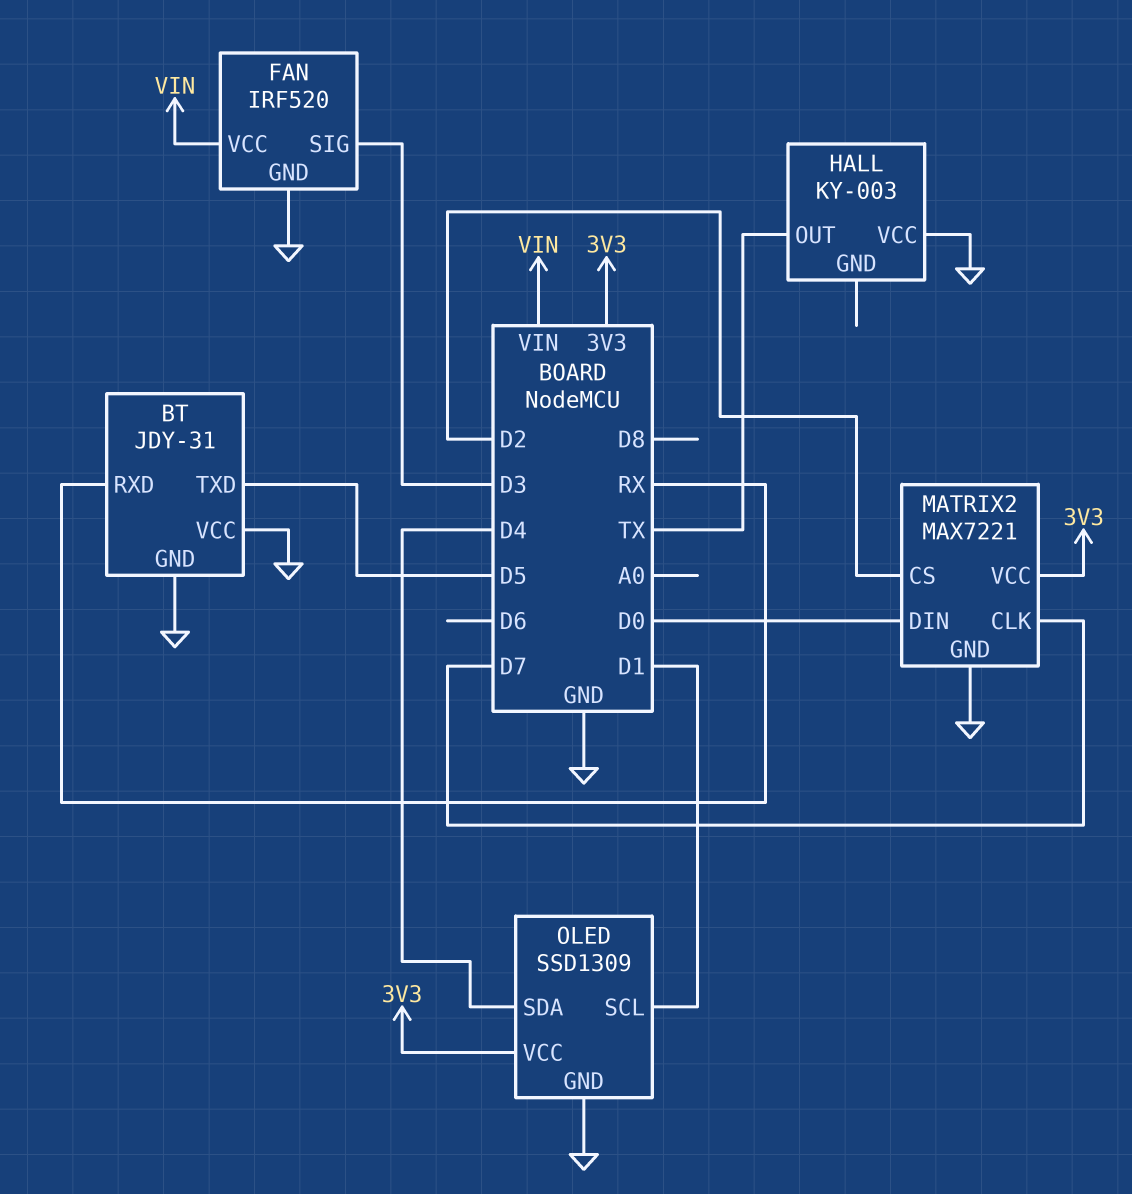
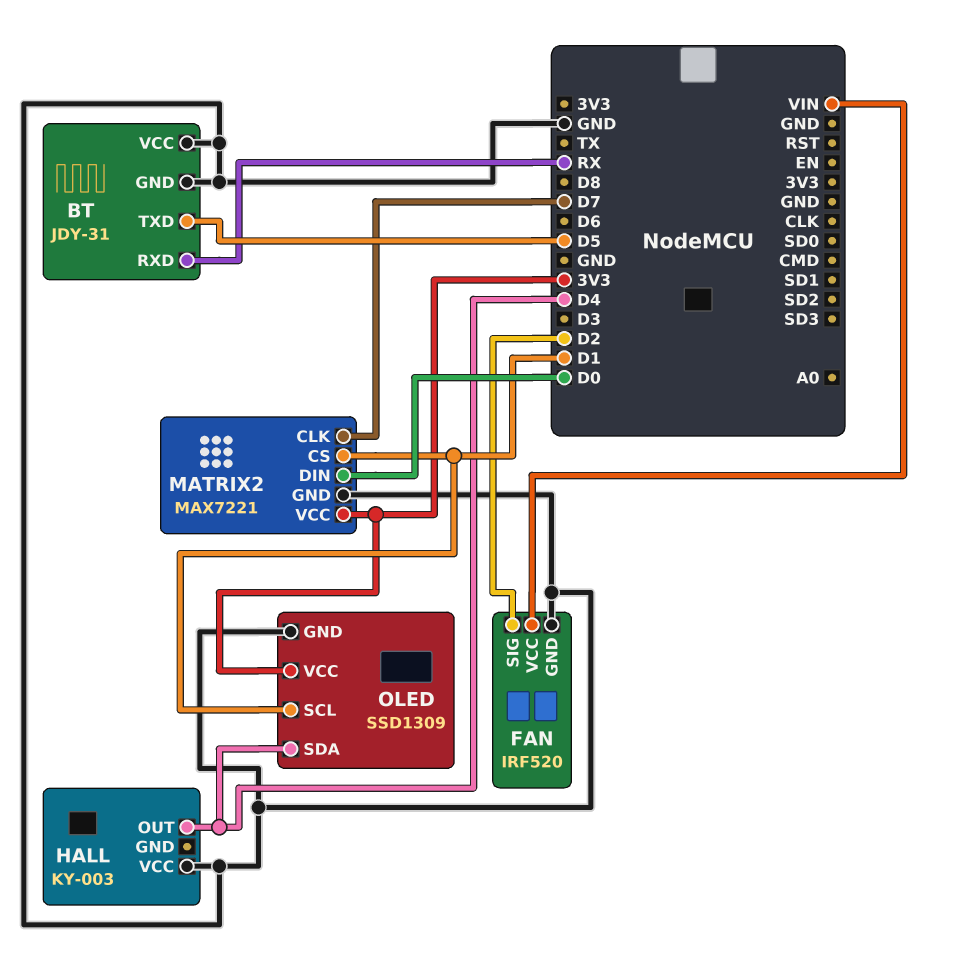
FAN pin SIG: D3 -> D2
HALL pin OUT: TX -> D4
MATRIX2 pin CS: D2 -> D1

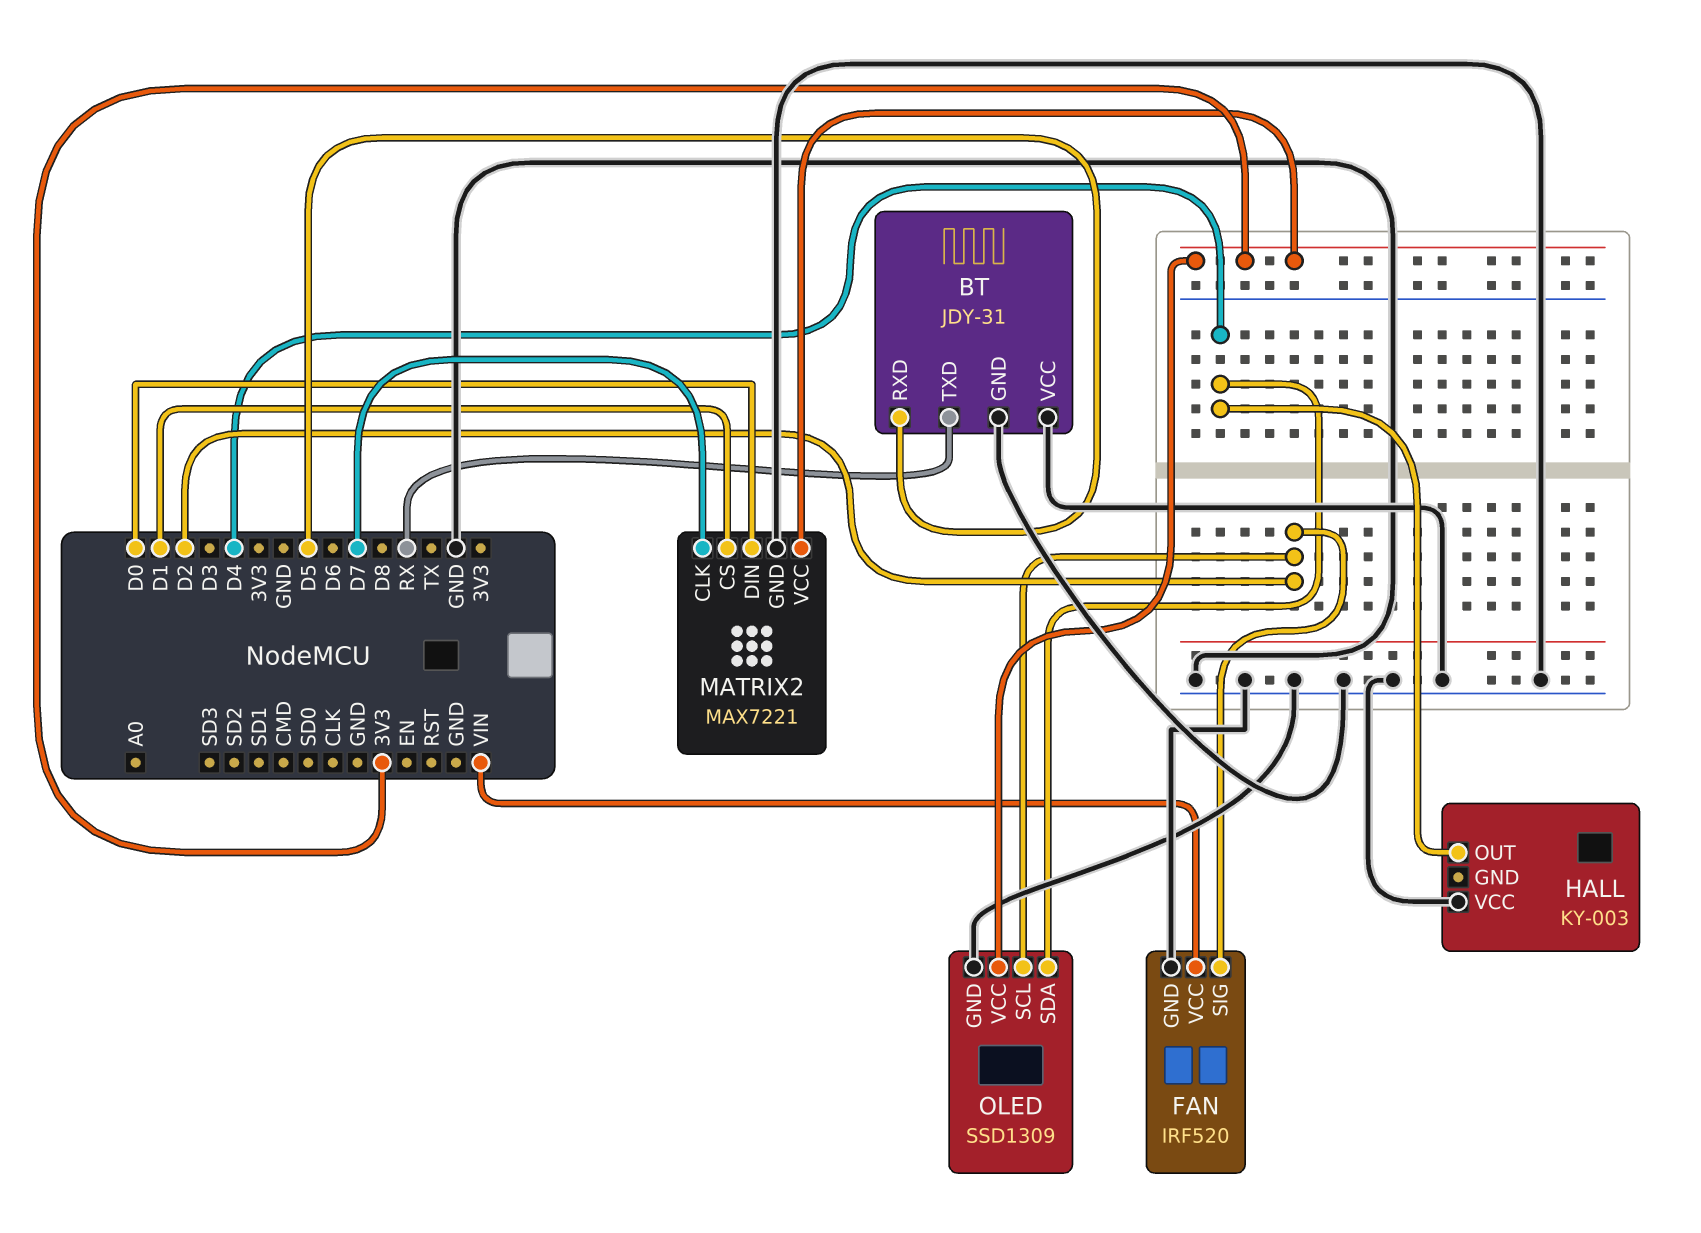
BT pin RXD: RX -> D5
BT pin TXD: D5 -> RX
OLED pin SCL: D1 -> D2

